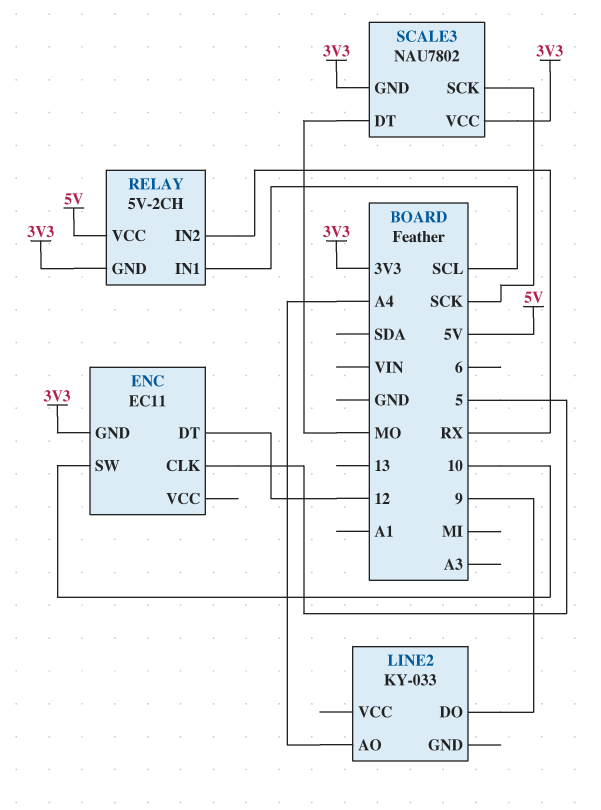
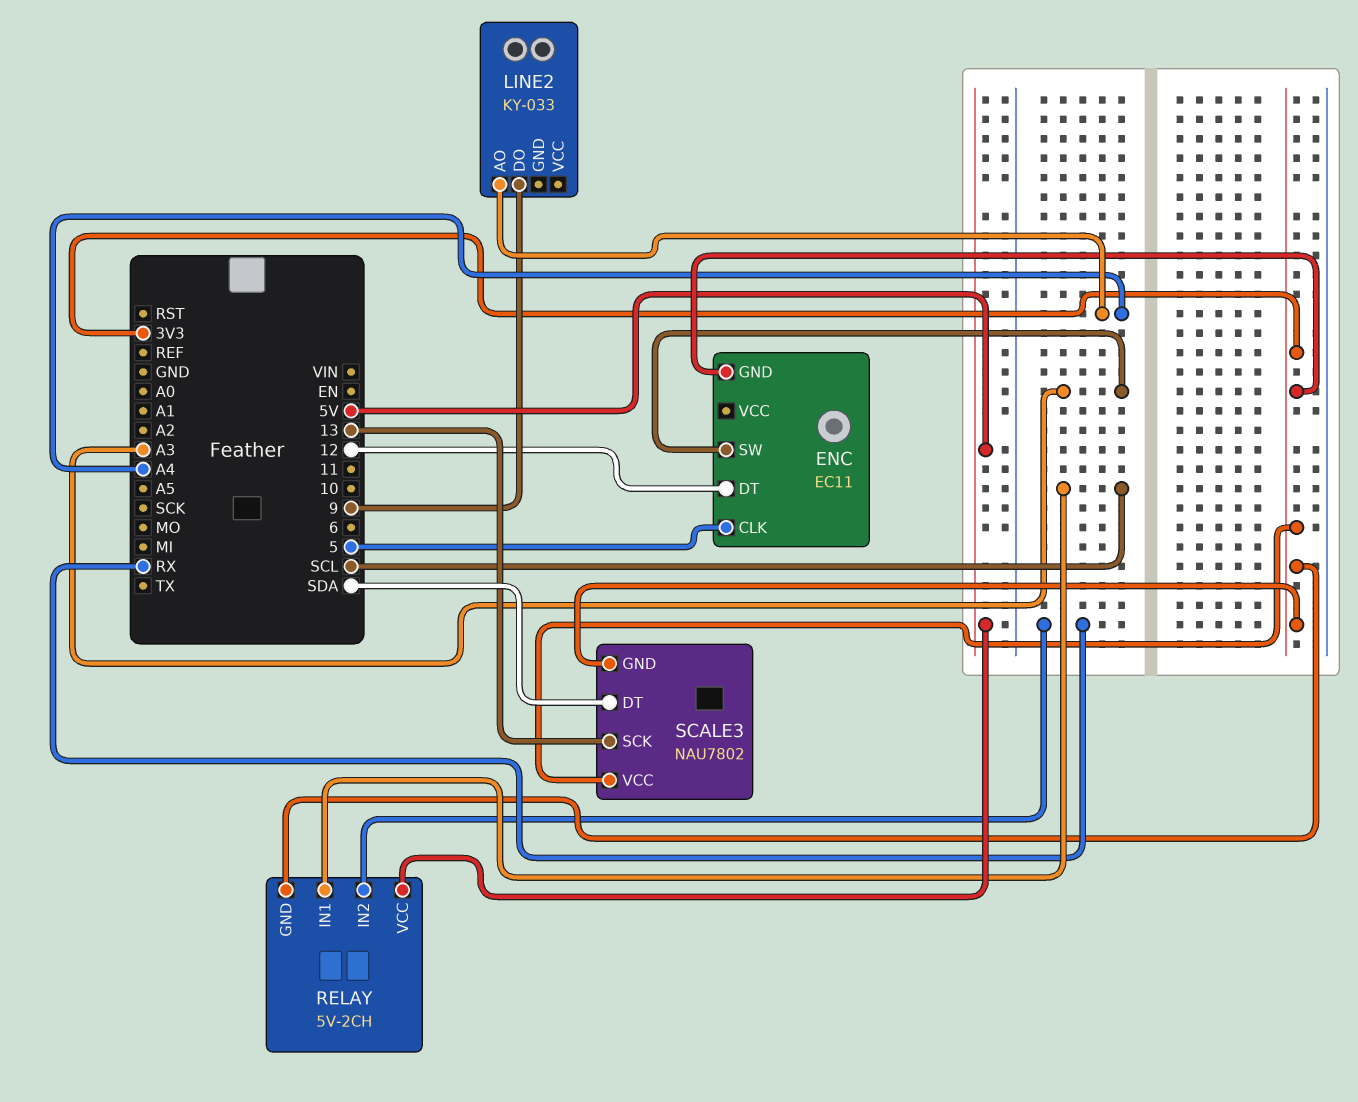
ENC pin SW: 10 -> A3
SCALE3 pin DT: MO -> SDA
SCALE3 pin SCK: SCK -> 13

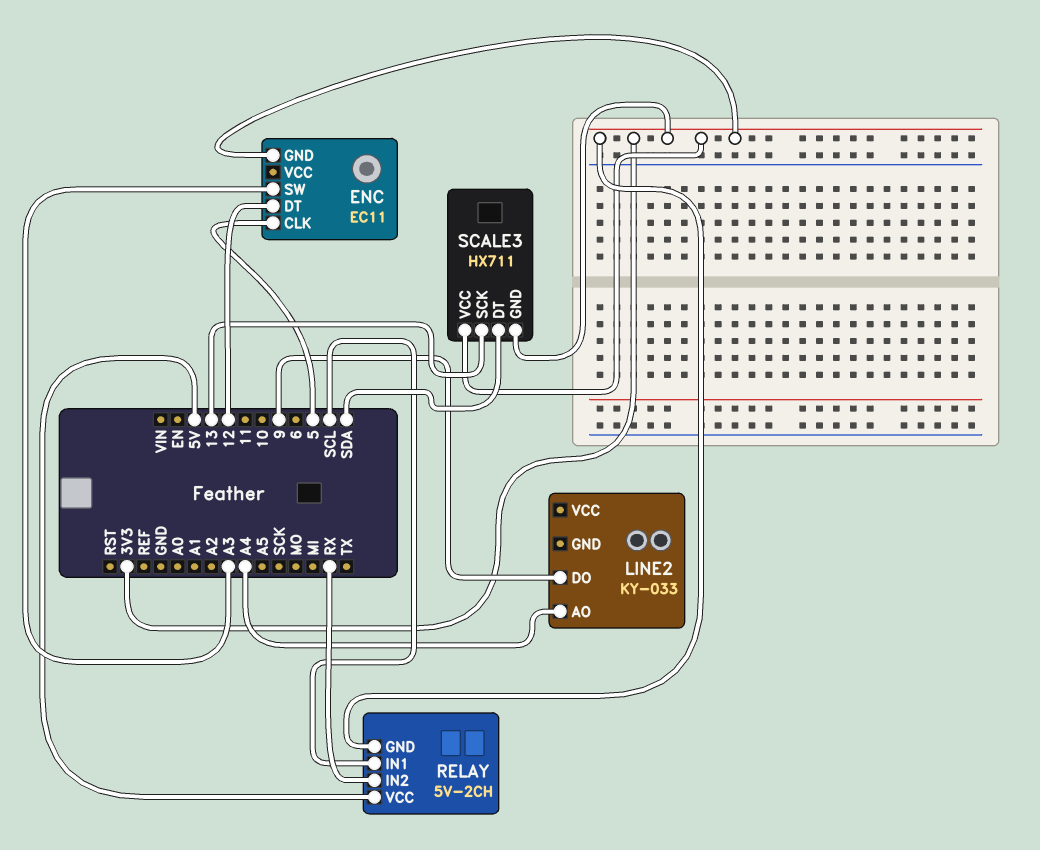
SCALE3: NAU7802 -> HX711

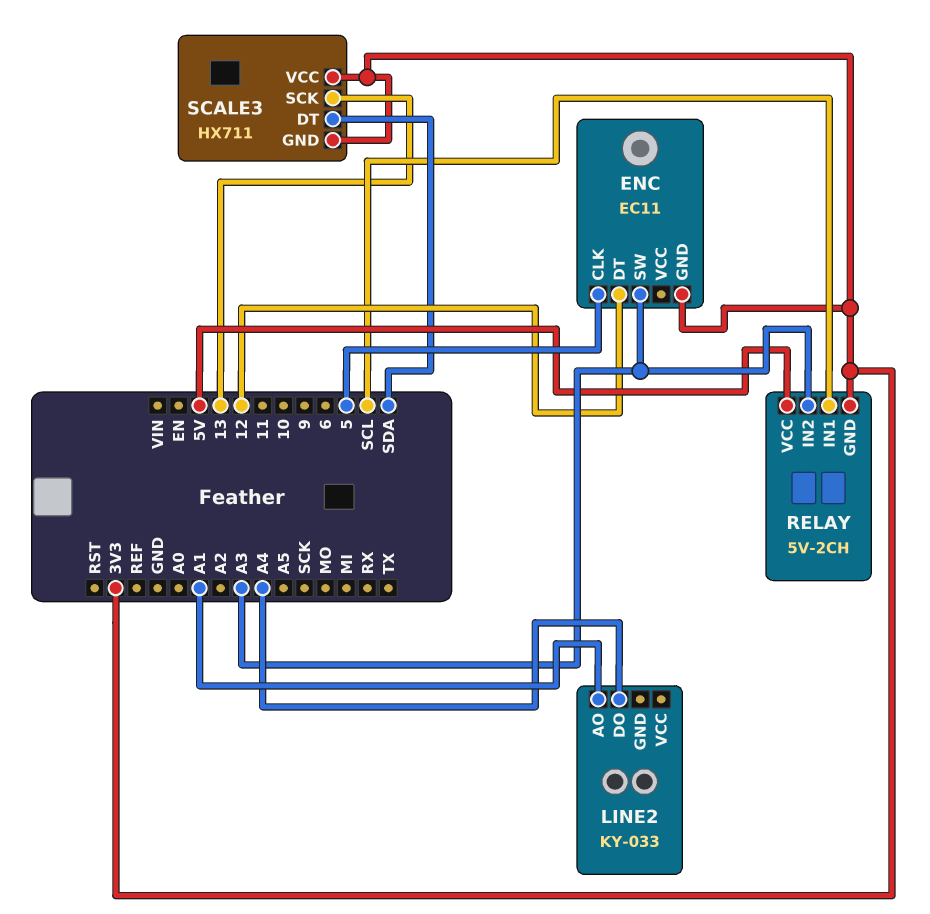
LINE2 pin AO: A4 -> A1
LINE2 pin DO: 9 -> A4
RELAY pin IN2: RX -> A3

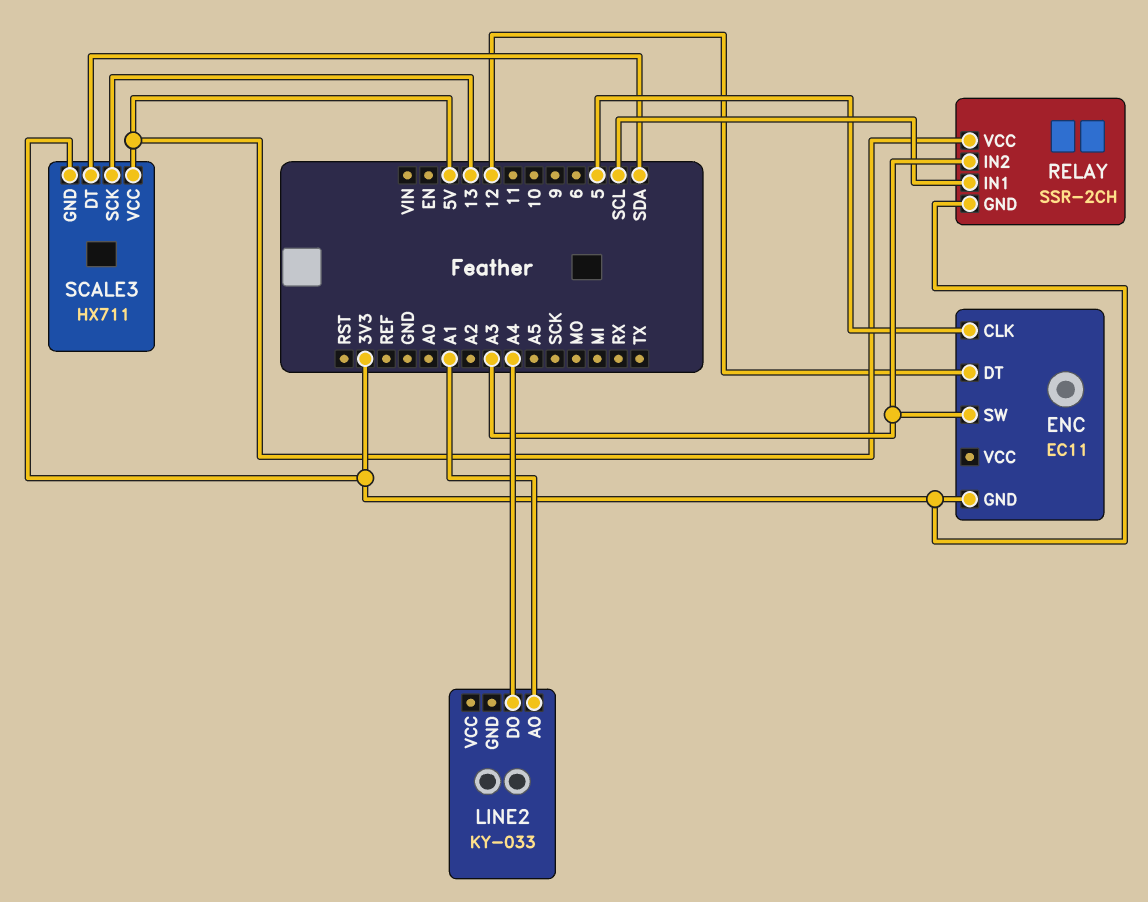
RELAY: 5V-2CH -> SSR-2CH
SCALE3 pin VCC: 3V3 -> 5V

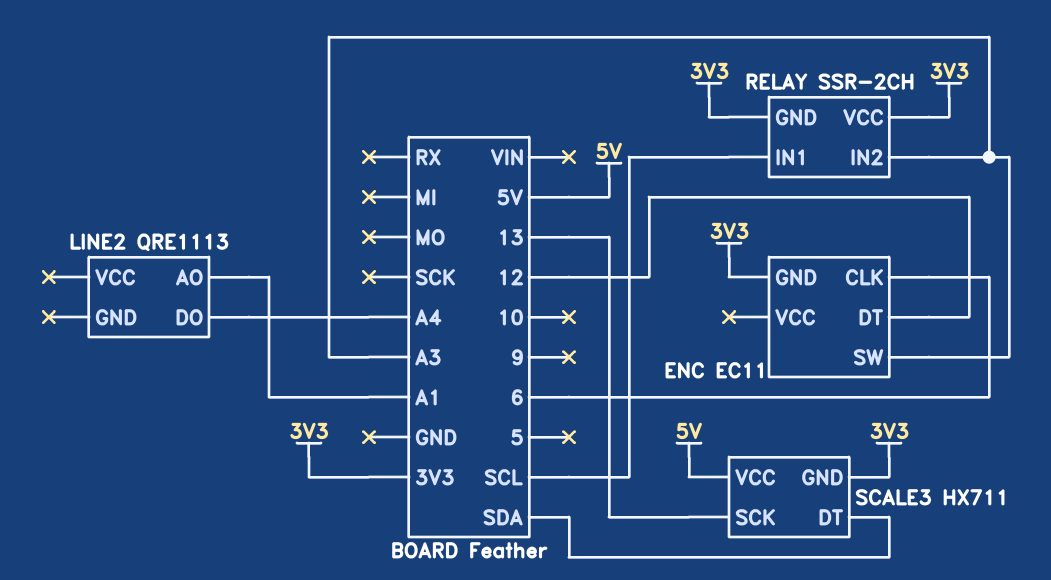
ENC pin CLK: 5 -> 6
LINE2: KY-033 -> QRE1113
RELAY pin VCC: 5V -> 3V3

